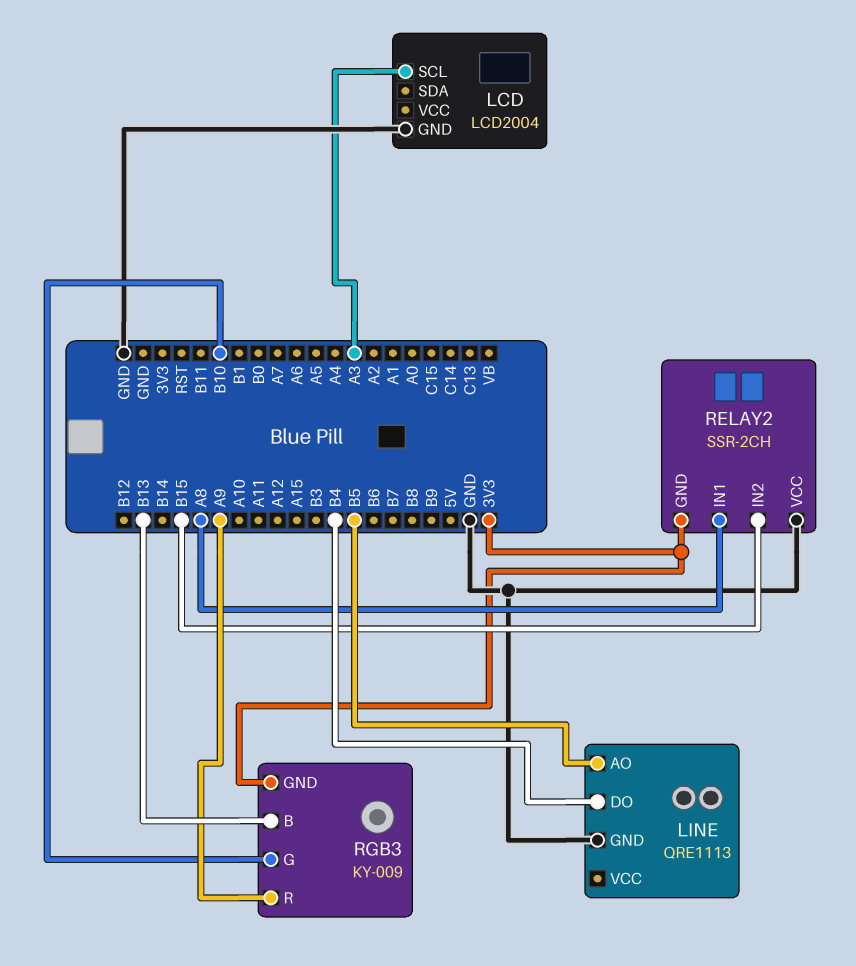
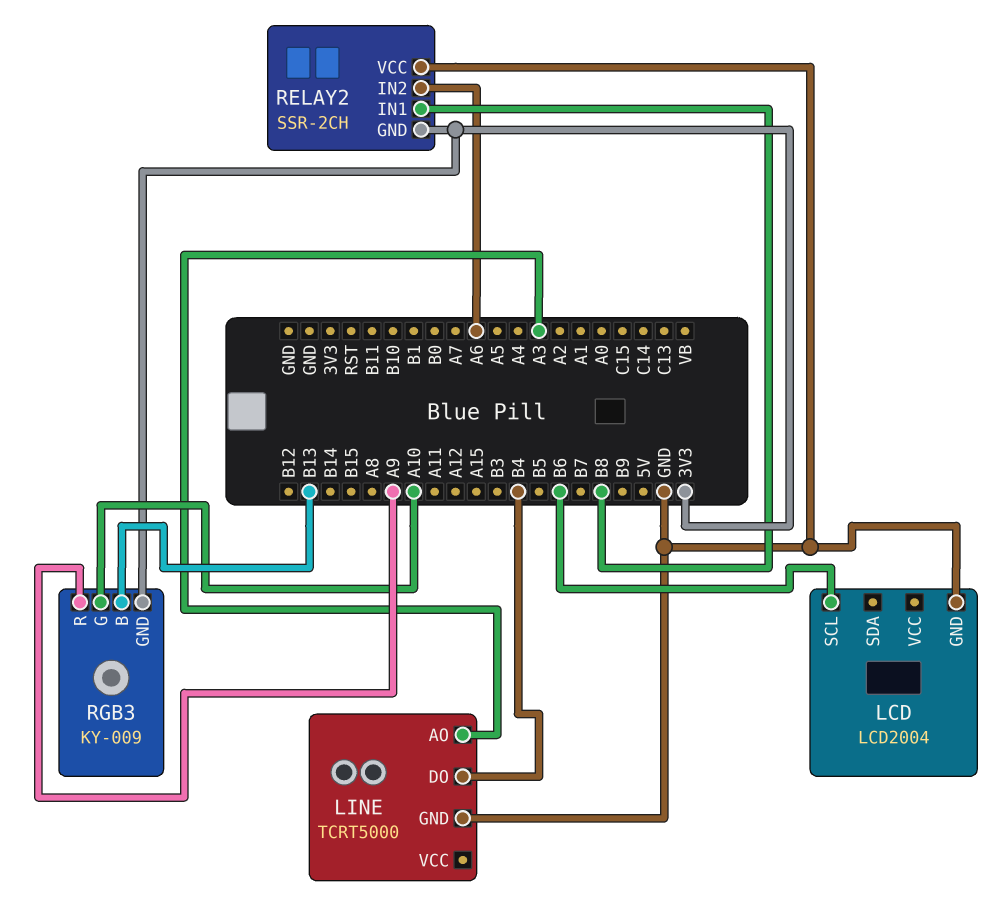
LCD pin SCL: A3 -> B6
LINE: QRE1113 -> TCRT5000
LINE pin AO: B5 -> A3
RELAY2 pin IN1: A8 -> B8
RELAY2 pin IN2: B15 -> A6
RGB3 pin G: B10 -> A10

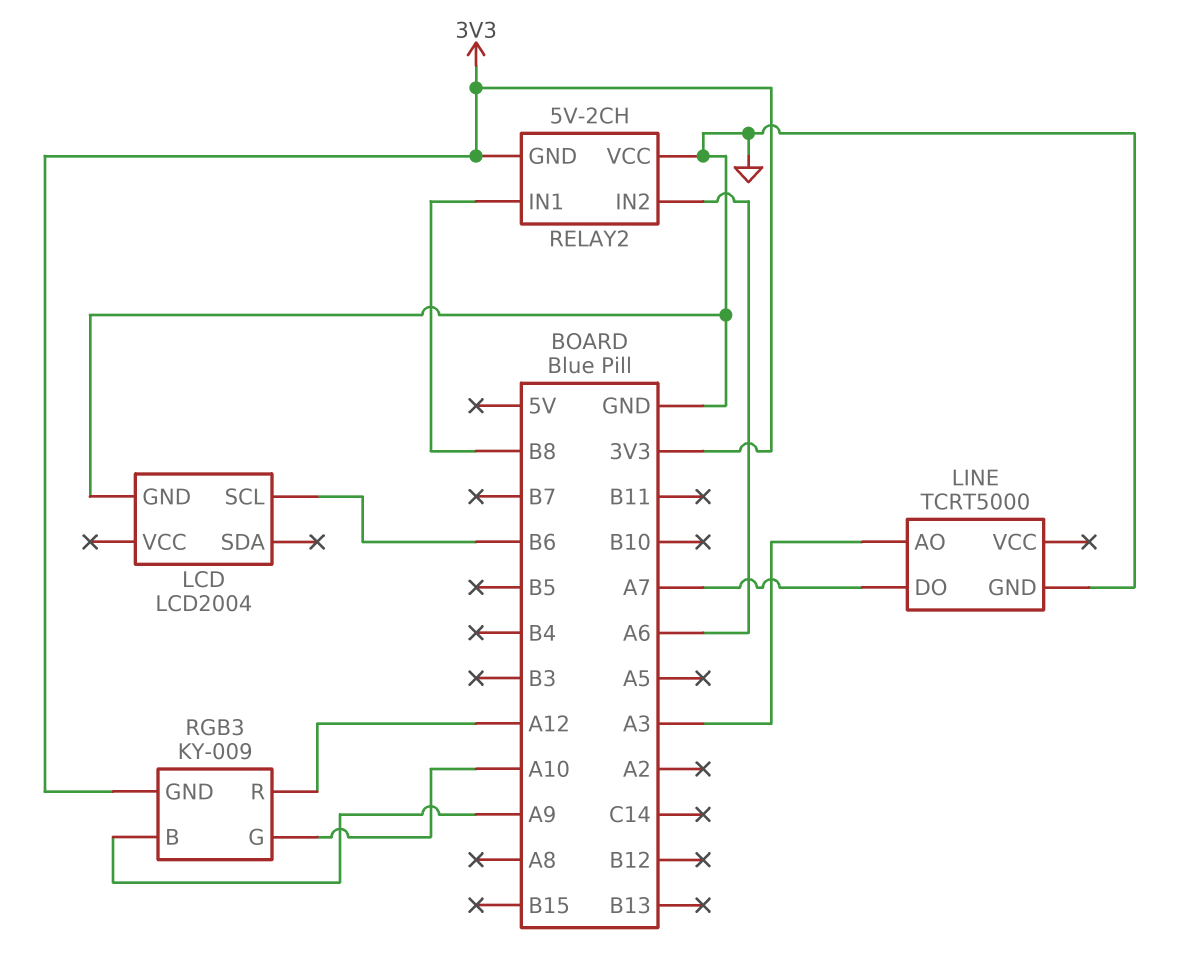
LINE pin DO: B4 -> A7
RELAY2: SSR-2CH -> 5V-2CH
RGB3 pin B: B13 -> A9
RGB3 pin R: A9 -> A12

